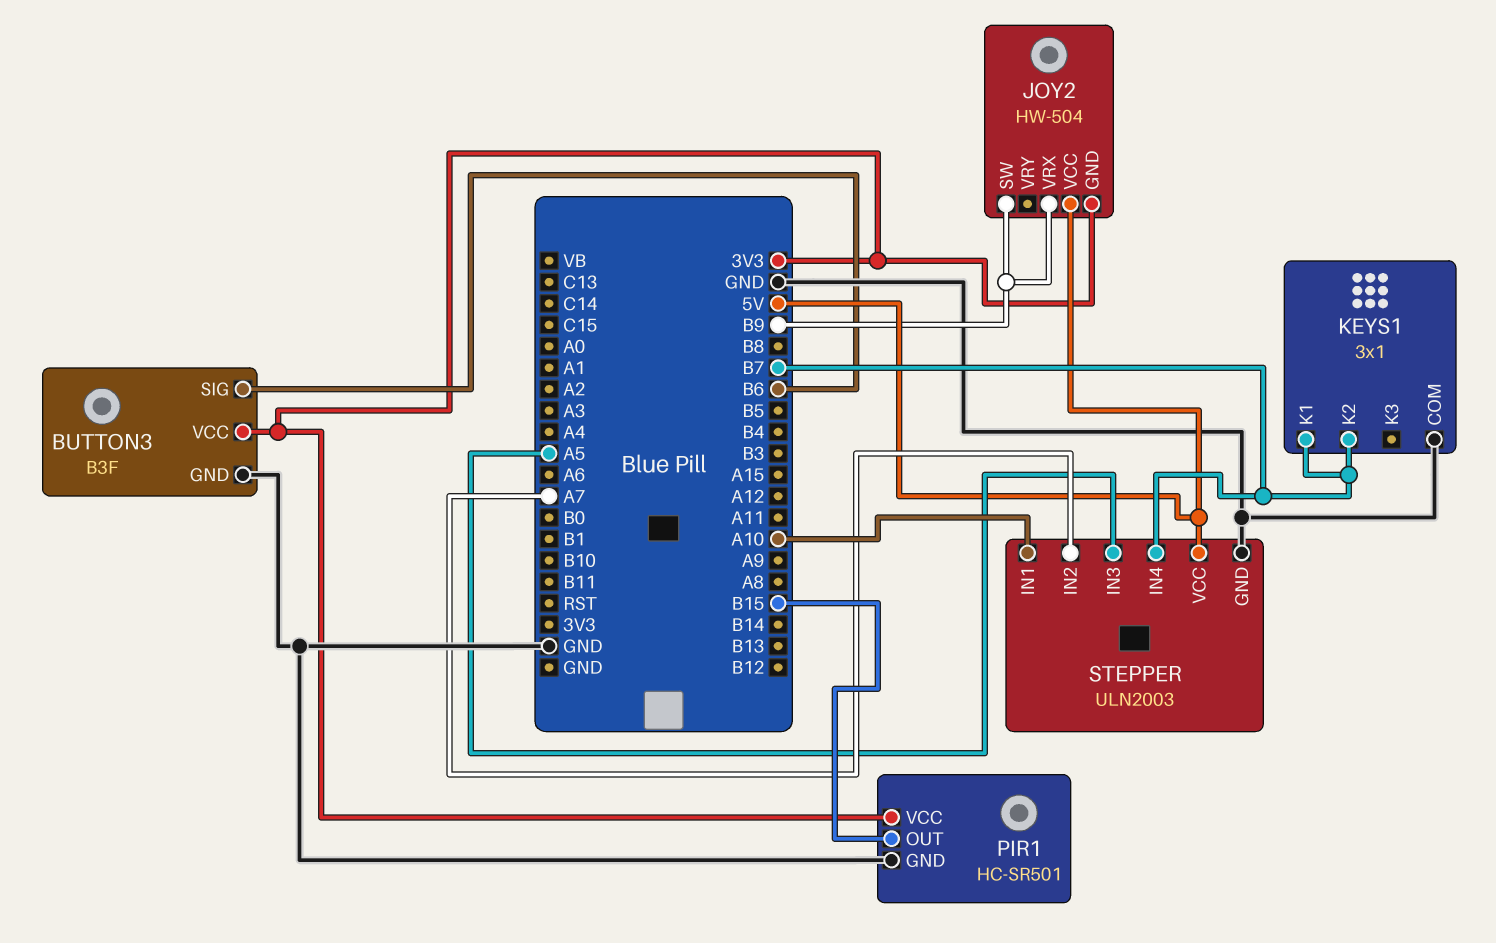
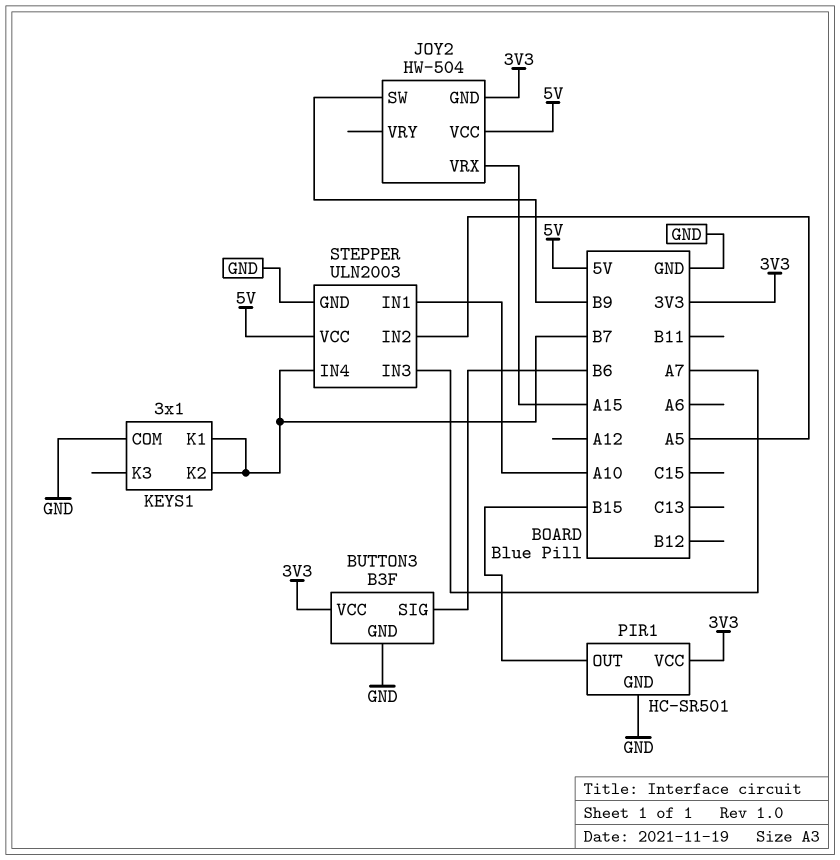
JOY2 pin VRX: B9 -> A15
STEPPER pin IN2: A7 -> A5
STEPPER pin IN3: A5 -> A7

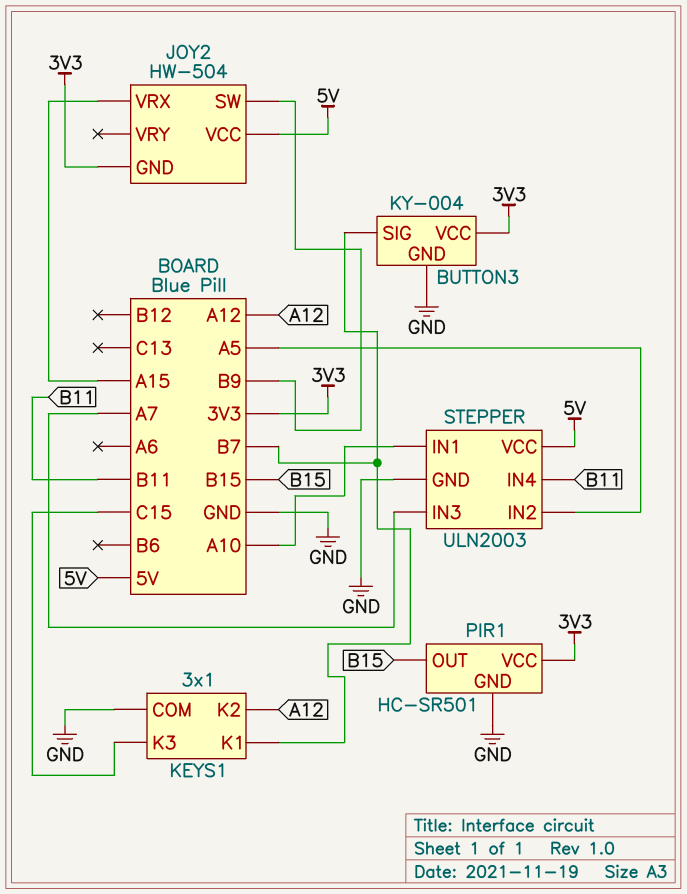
BUTTON3: B3F -> KY-004
BUTTON3 pin SIG: B6 -> B7
KEYS1 pin K2: B7 -> A12
KEYS1 pin K3: none -> C15
STEPPER pin IN4: B7 -> B11

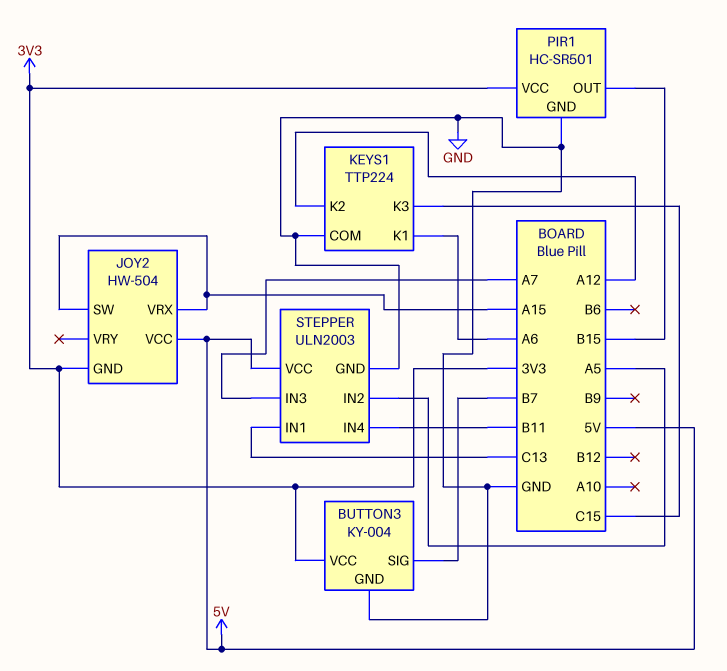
JOY2 pin SW: B9 -> A15
KEYS1: 3x1 -> TTP224
KEYS1 pin K1: B7 -> A6
STEPPER pin IN1: A10 -> C13

